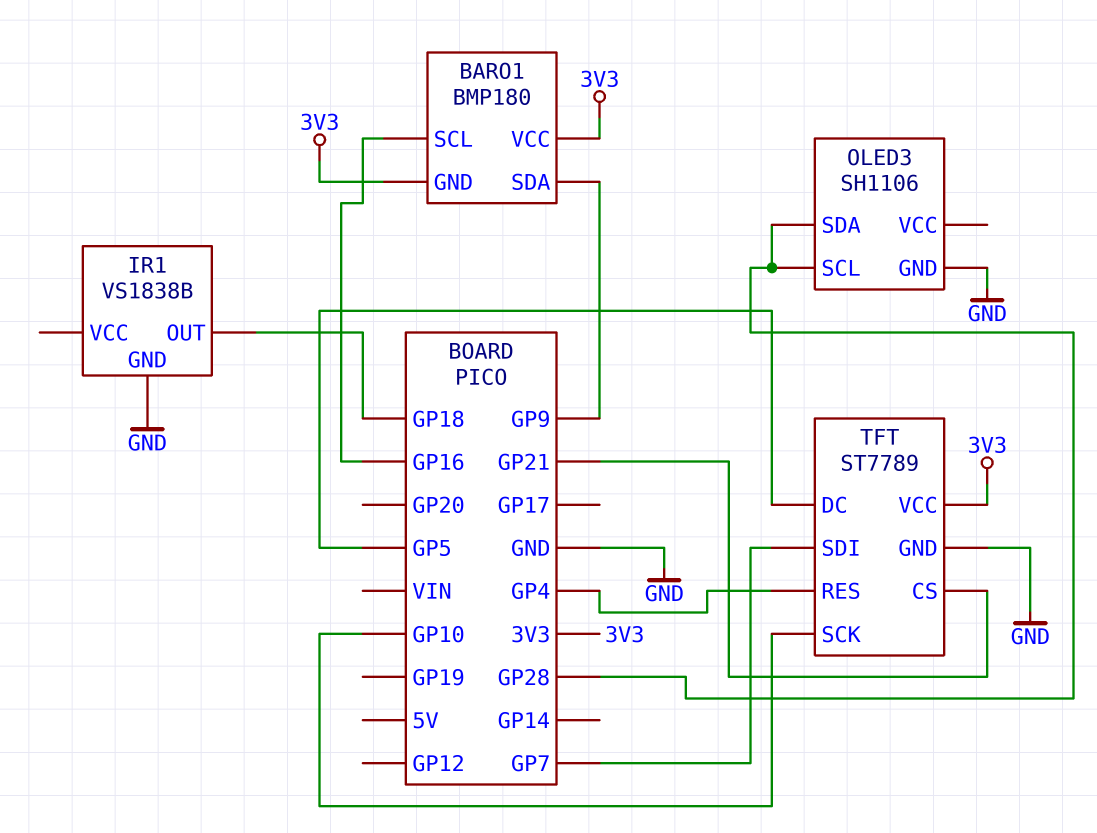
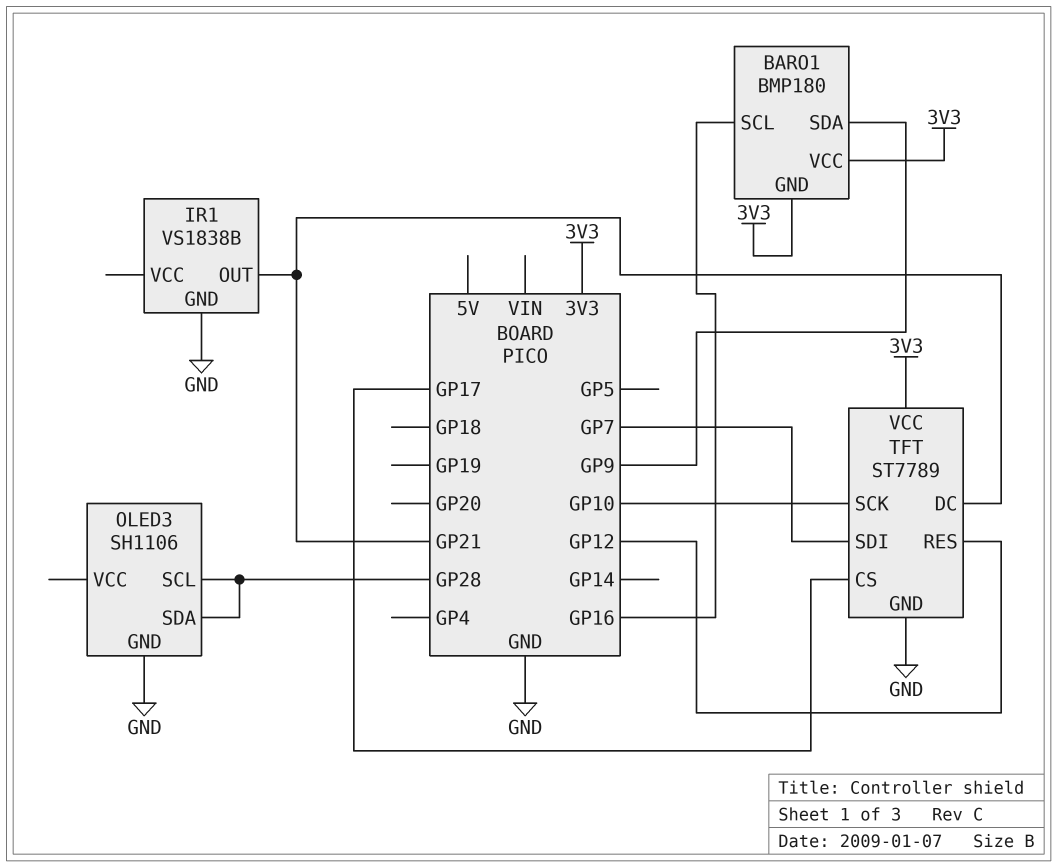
IR1 pin OUT: GP18 -> GP21
TFT pin CS: GP21 -> GP17
TFT pin DC: GP5 -> GP21
TFT pin RES: GP4 -> GP12

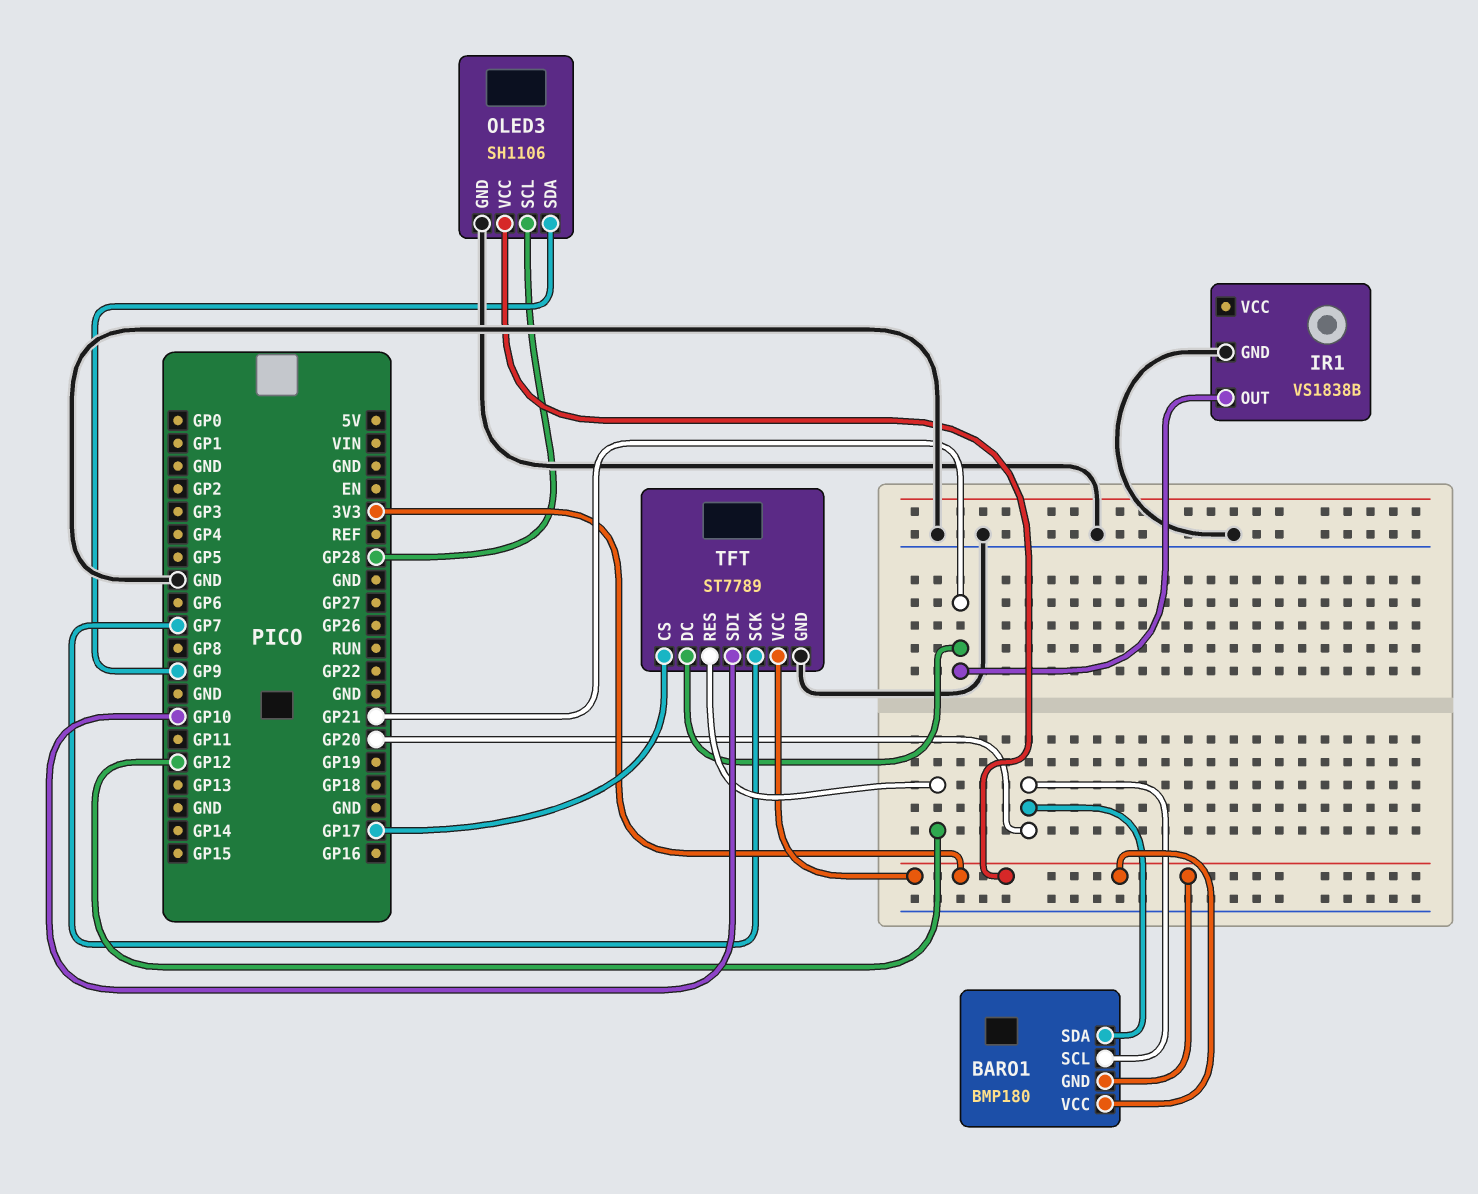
BARO1 pin SCL: GP16 -> GP20
BARO1 pin SDA: GP9 -> GP20
OLED3 pin SDA: GP28 -> GP9
OLED3 pin VCC: none -> 3V3
TFT pin SCK: GP10 -> GP7
TFT pin SDI: GP7 -> GP10

